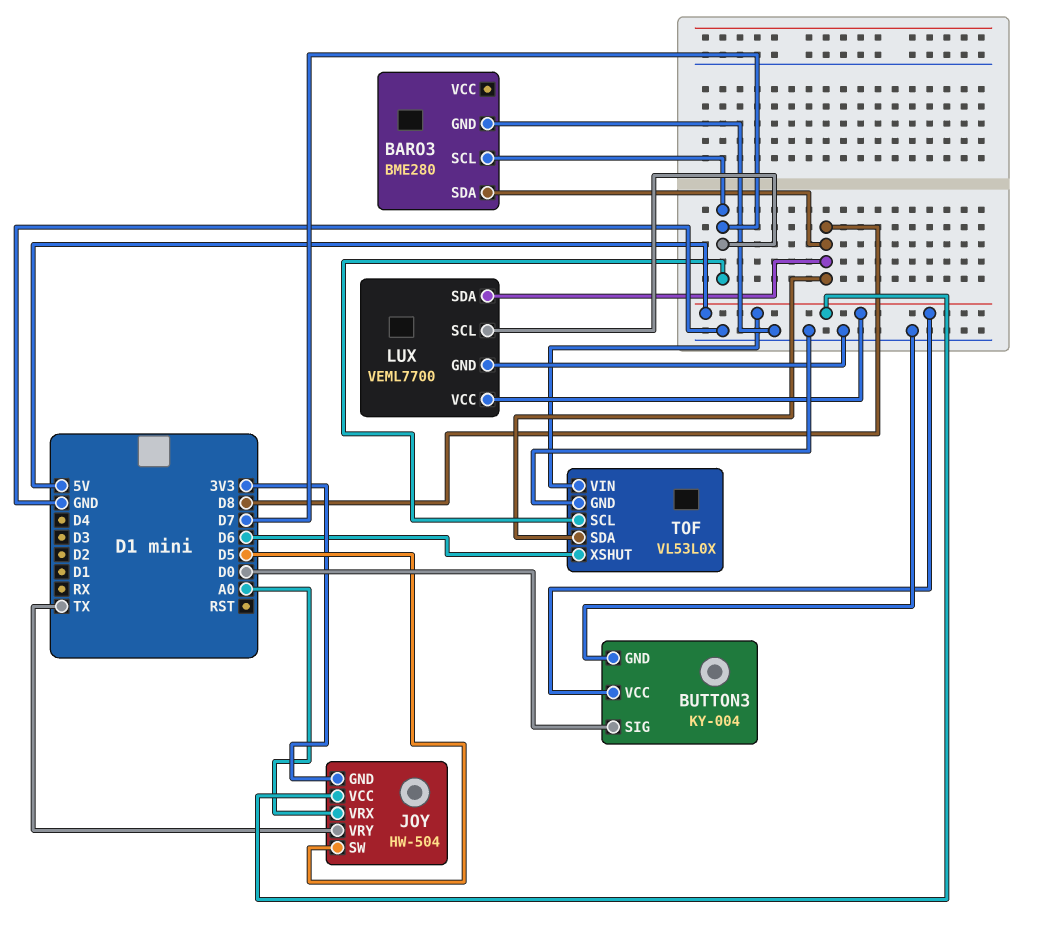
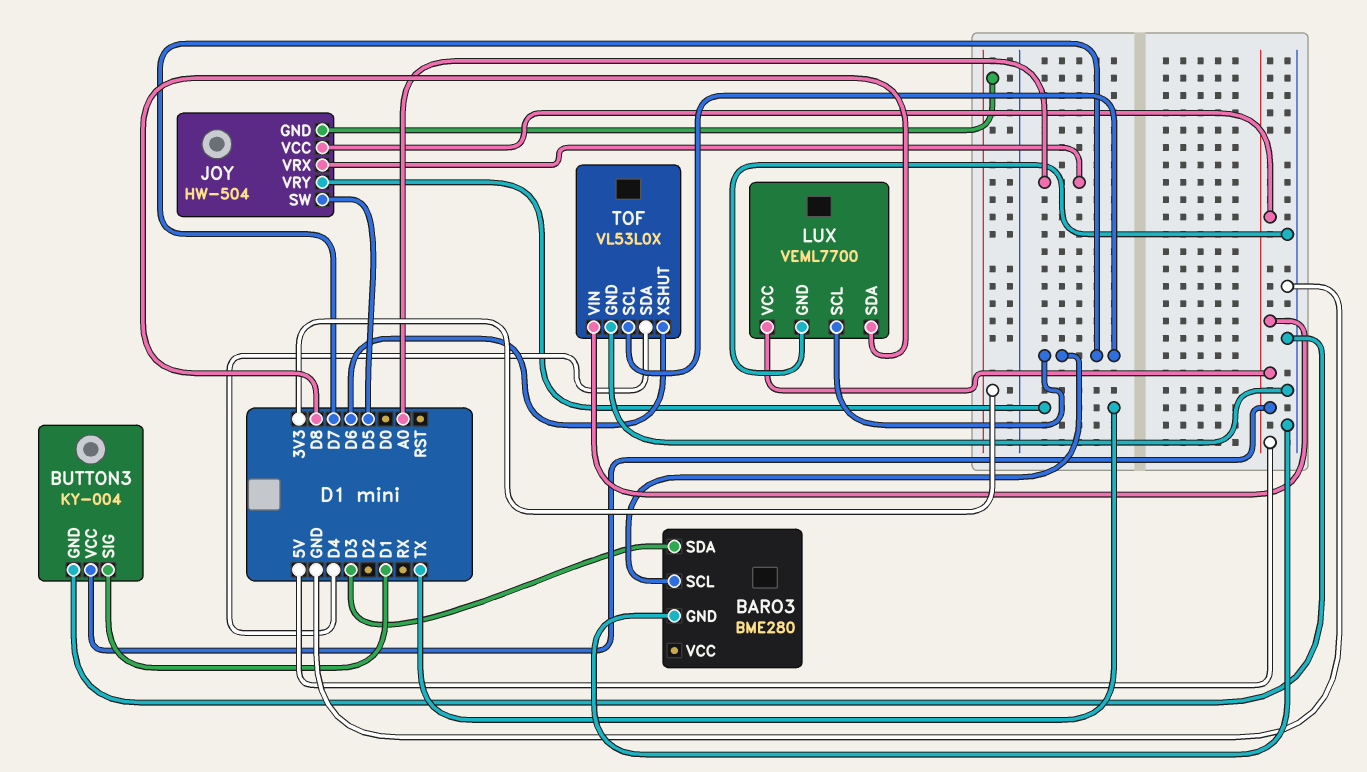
BARO3 pin SDA: D8 -> D3
BUTTON3 pin SIG: D0 -> D1
TOF pin SDA: D8 -> D4

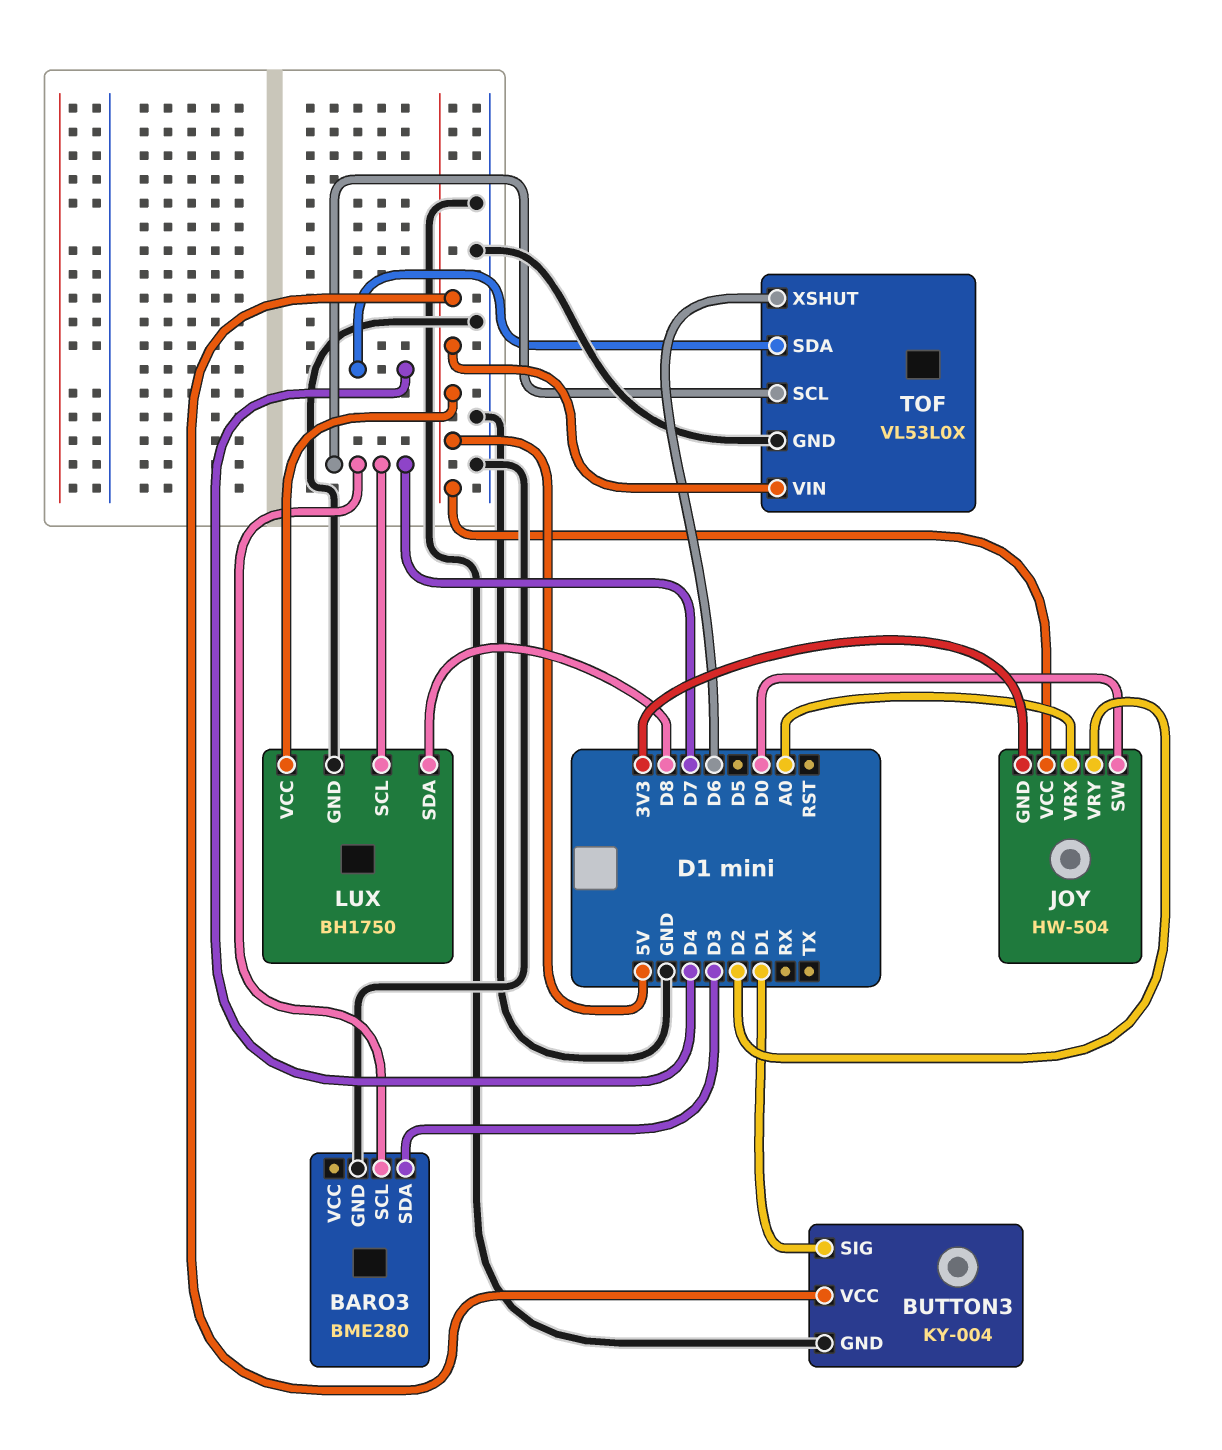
JOY pin SW: D5 -> D0
JOY pin VRY: TX -> D2
LUX: VEML7700 -> BH1750

